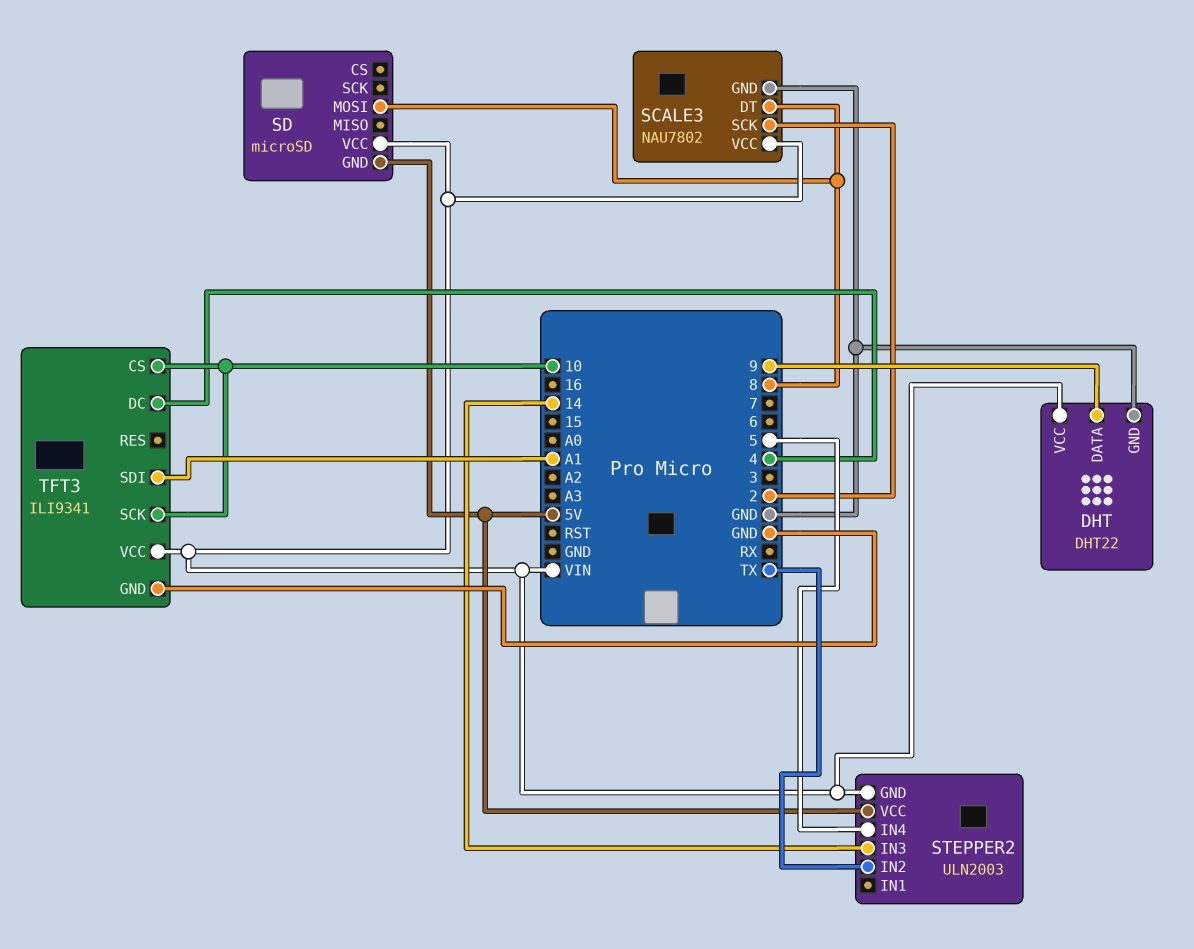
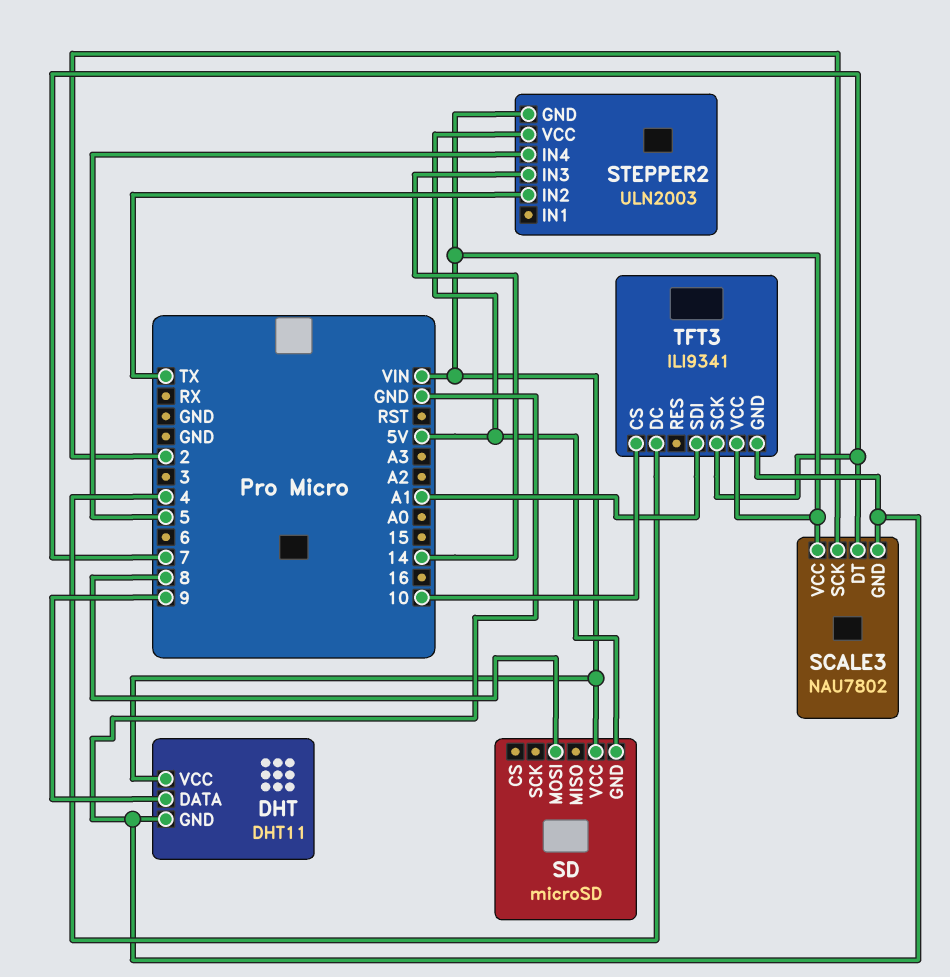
DHT: DHT22 -> DHT11
SCALE3 pin DT: 8 -> 7
TFT3 pin SCK: 10 -> 7

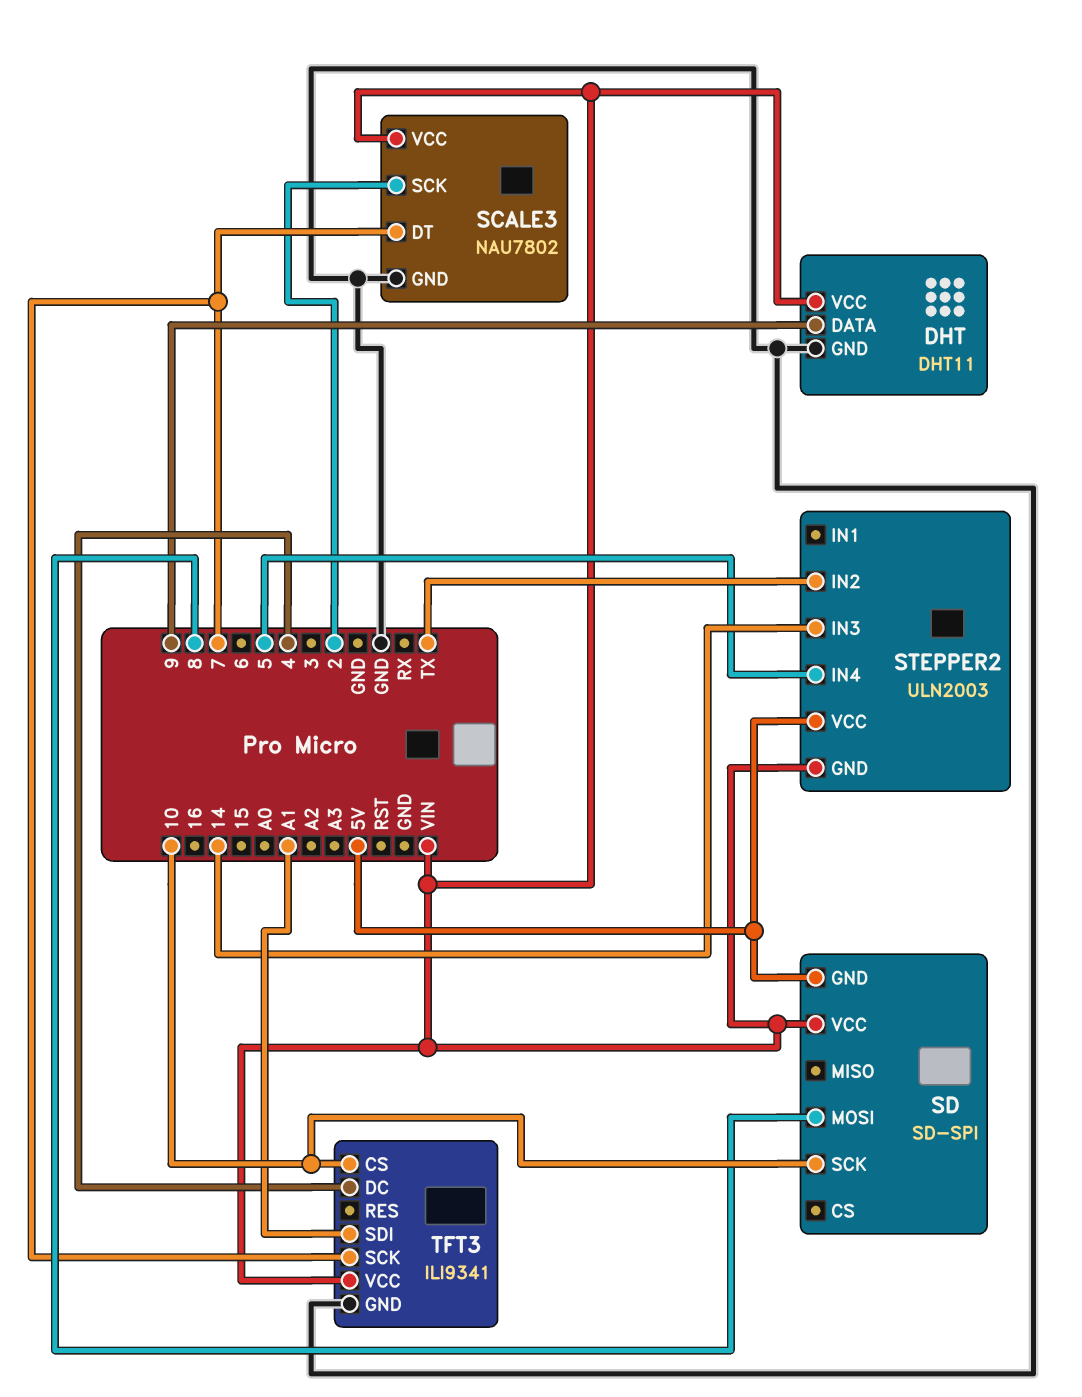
SD: microSD -> SD-SPI
SD pin SCK: none -> 10

